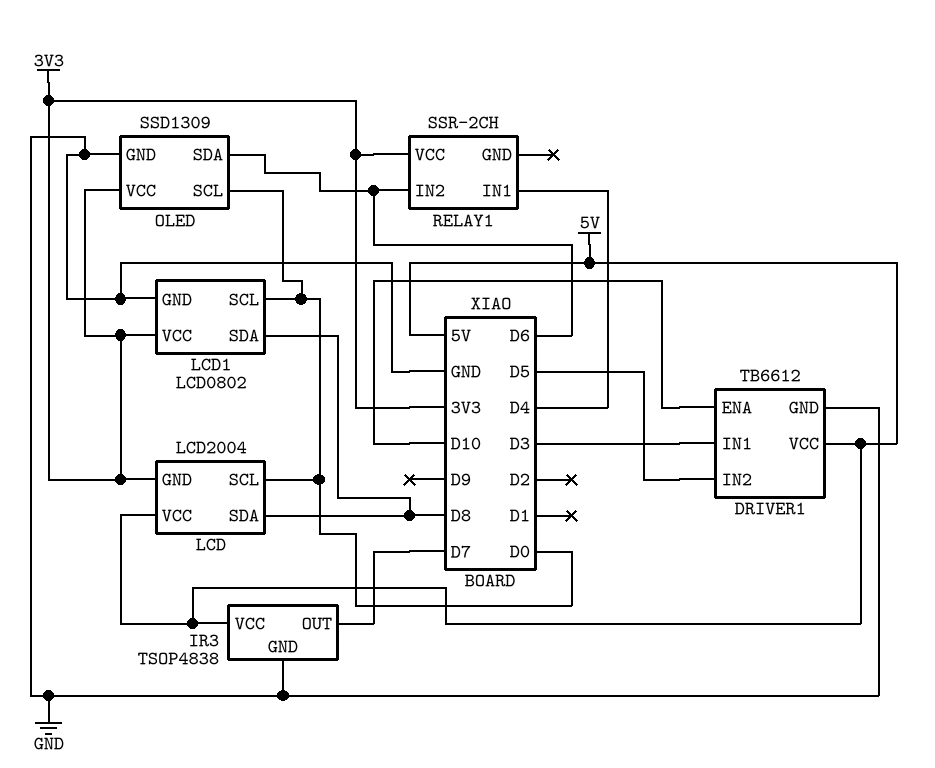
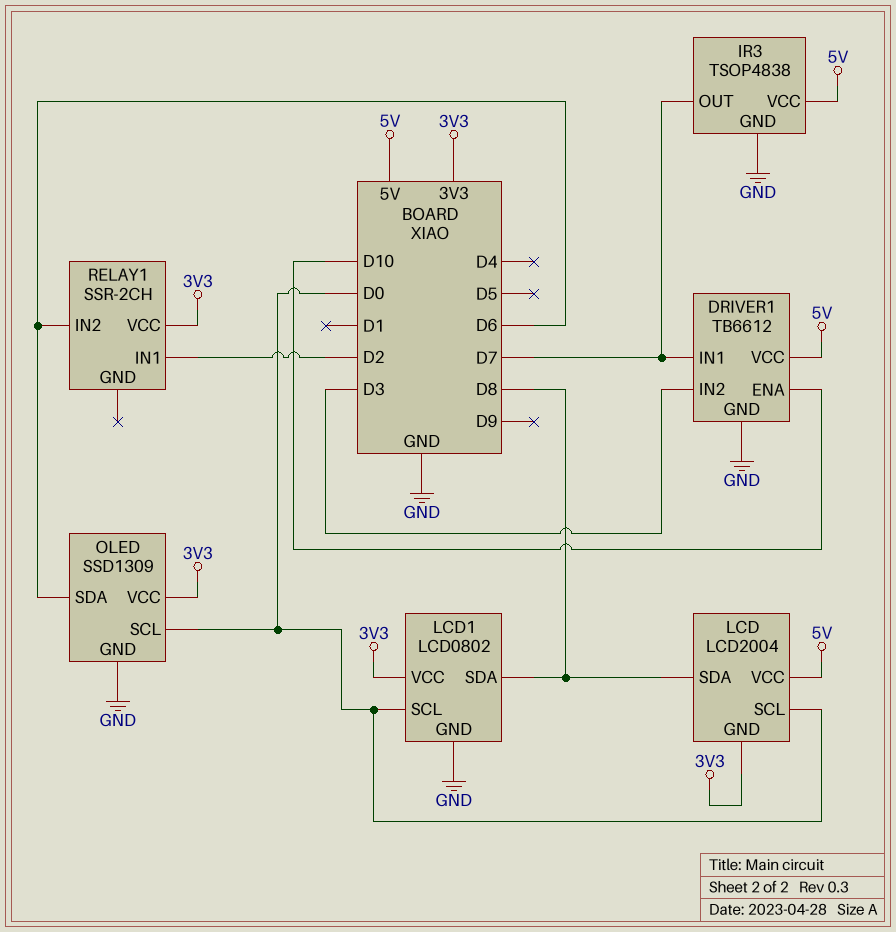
DRIVER1 pin IN1: D3 -> D7
DRIVER1 pin IN2: D5 -> D3
RELAY1 pin IN1: D4 -> D2

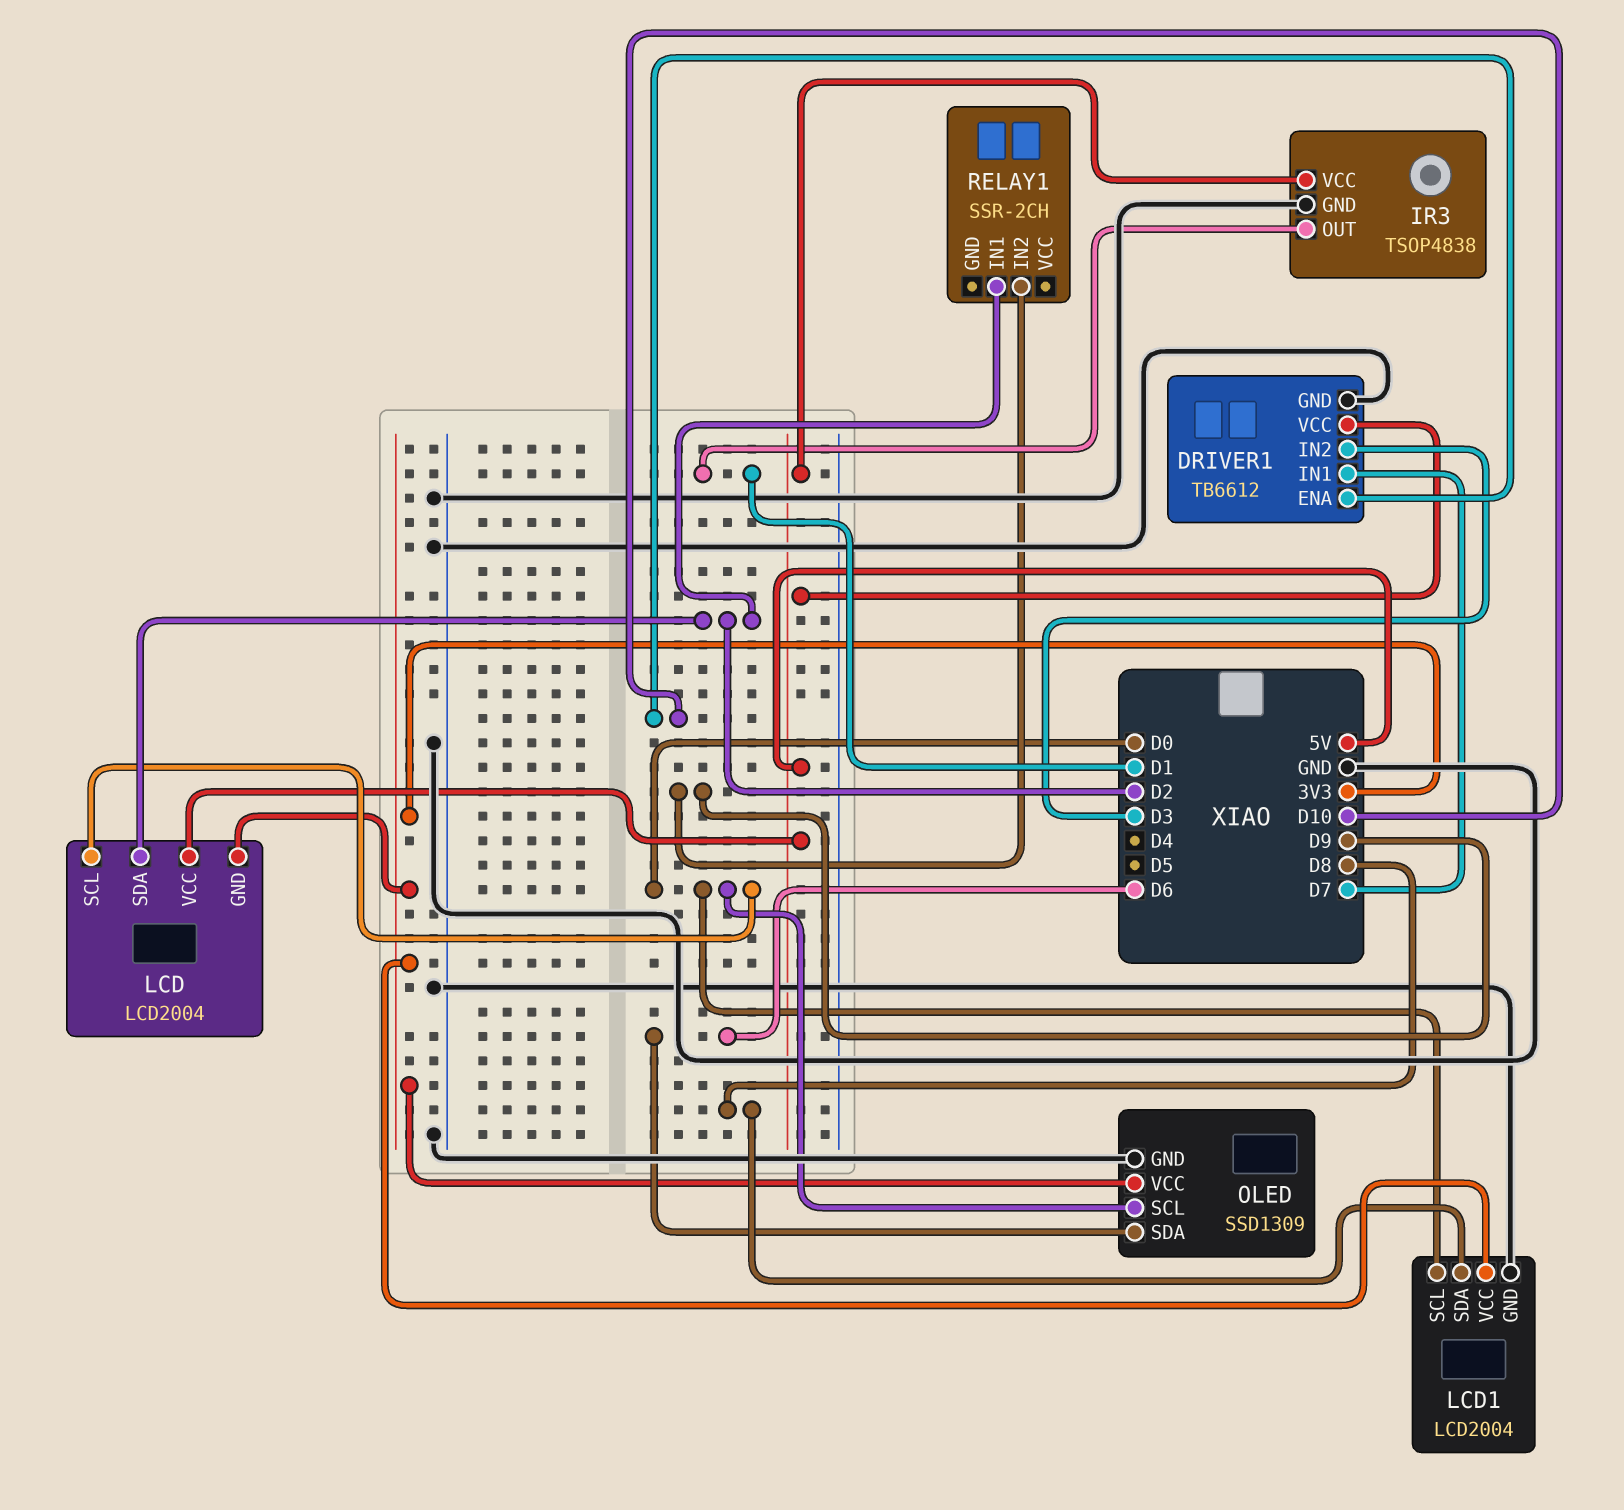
IR3 pin OUT: D7 -> D1
LCD pin SDA: D8 -> D2
LCD1: LCD0802 -> LCD2004
RELAY1 pin IN2: D6 -> D9
RELAY1 pin VCC: 3V3 -> none

